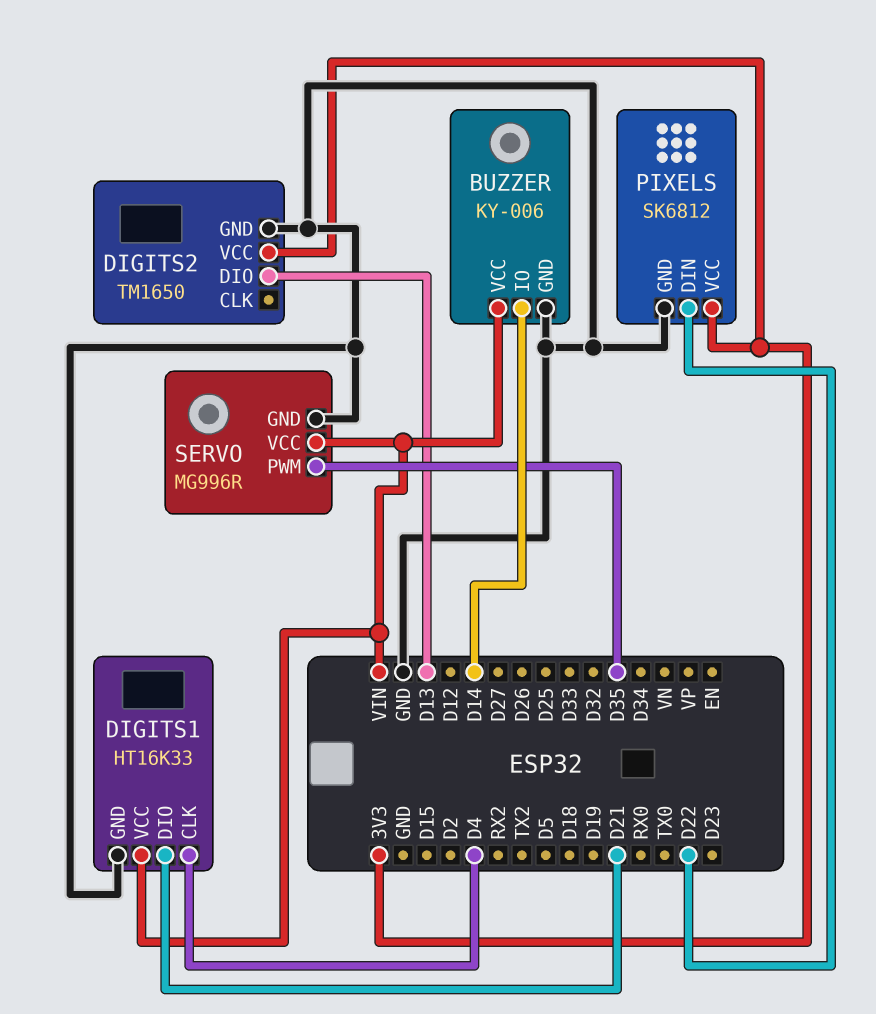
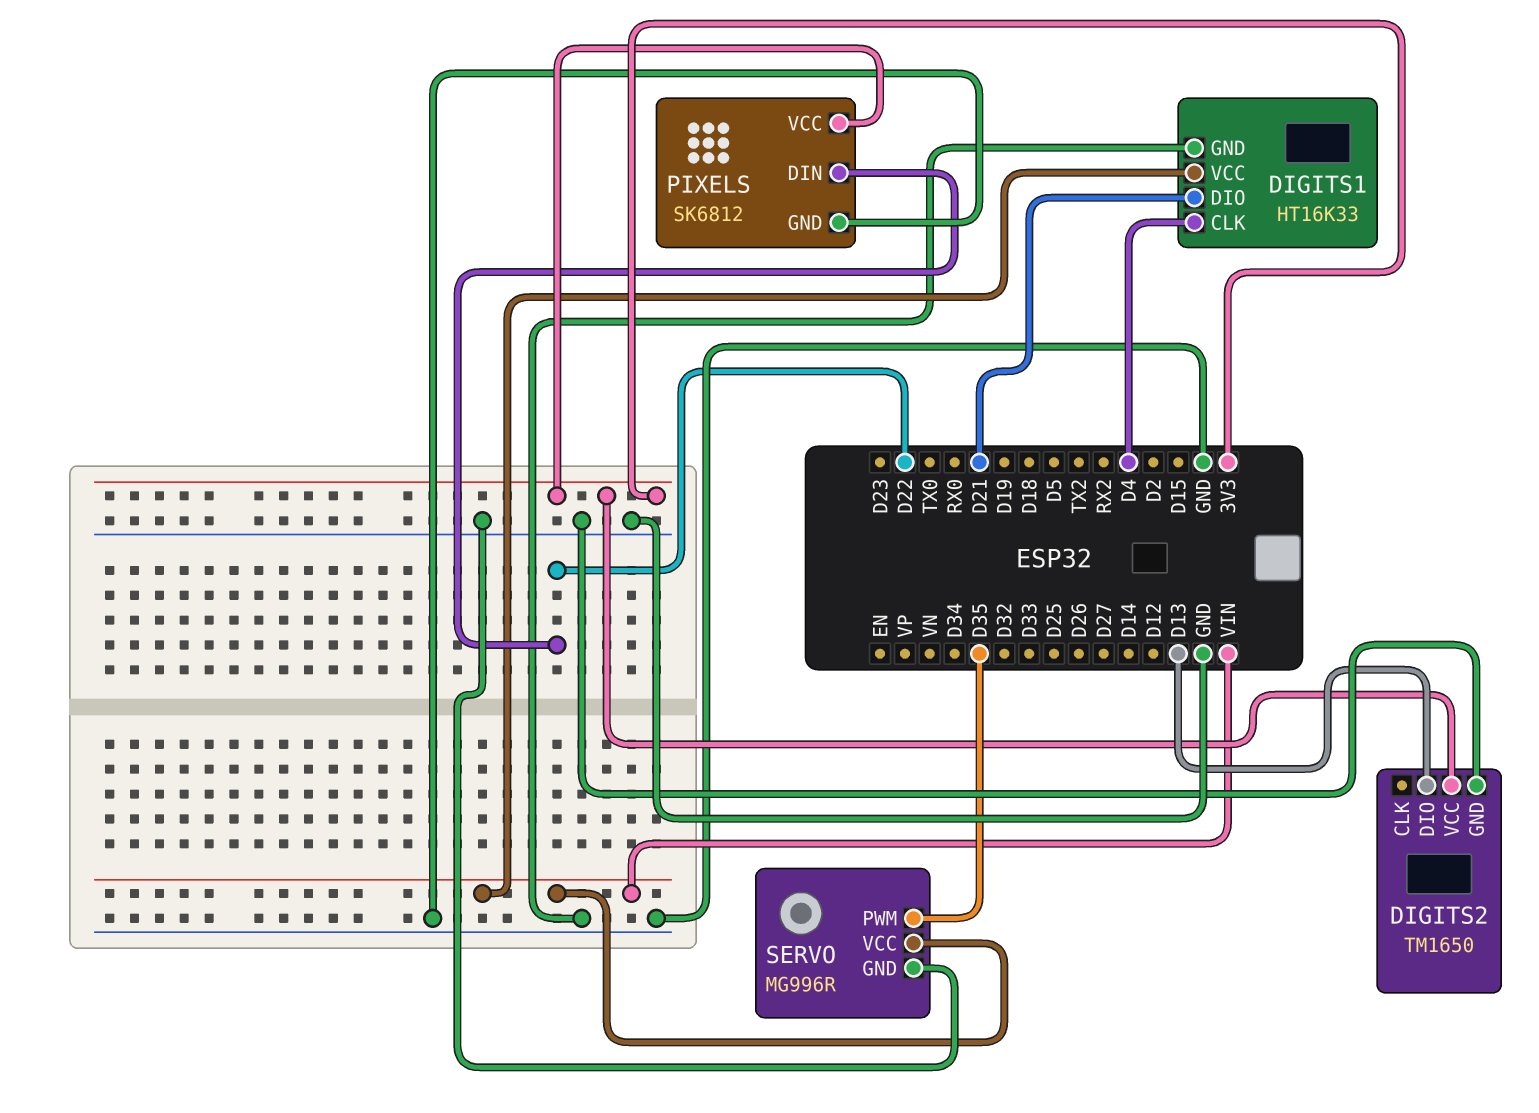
BUZZER: KY-006 -> none
BUZZER pin GND: GND -> none
BUZZER pin IO: D14 -> none
BUZZER pin VCC: VIN -> none

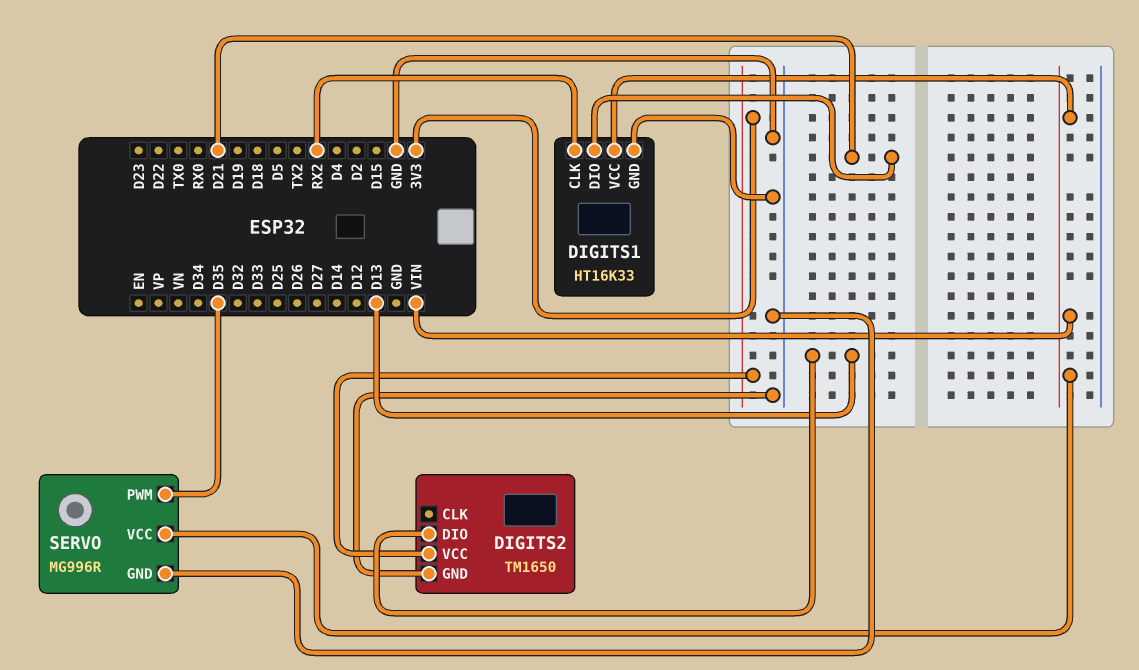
DIGITS1 pin CLK: D4 -> RX2
PIXELS: SK6812 -> none
PIXELS pin DIN: D22 -> none
PIXELS pin GND: GND -> none
PIXELS pin VCC: 3V3 -> none

